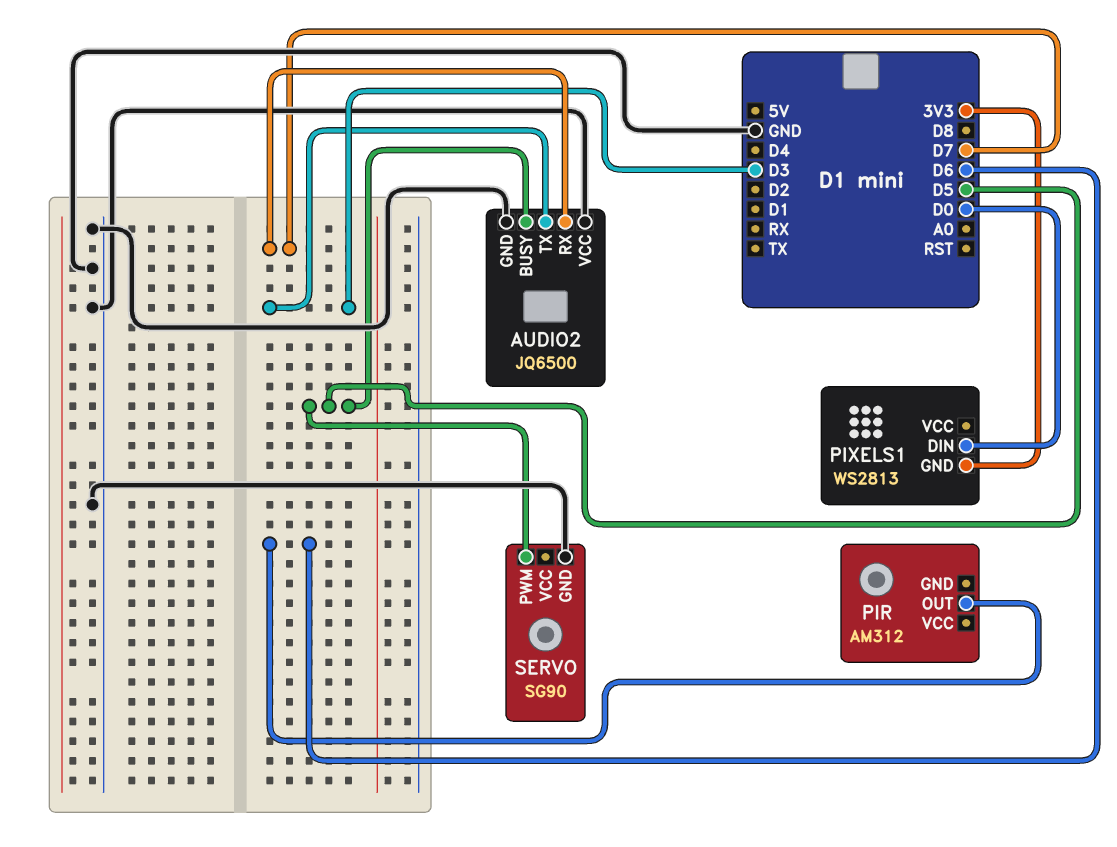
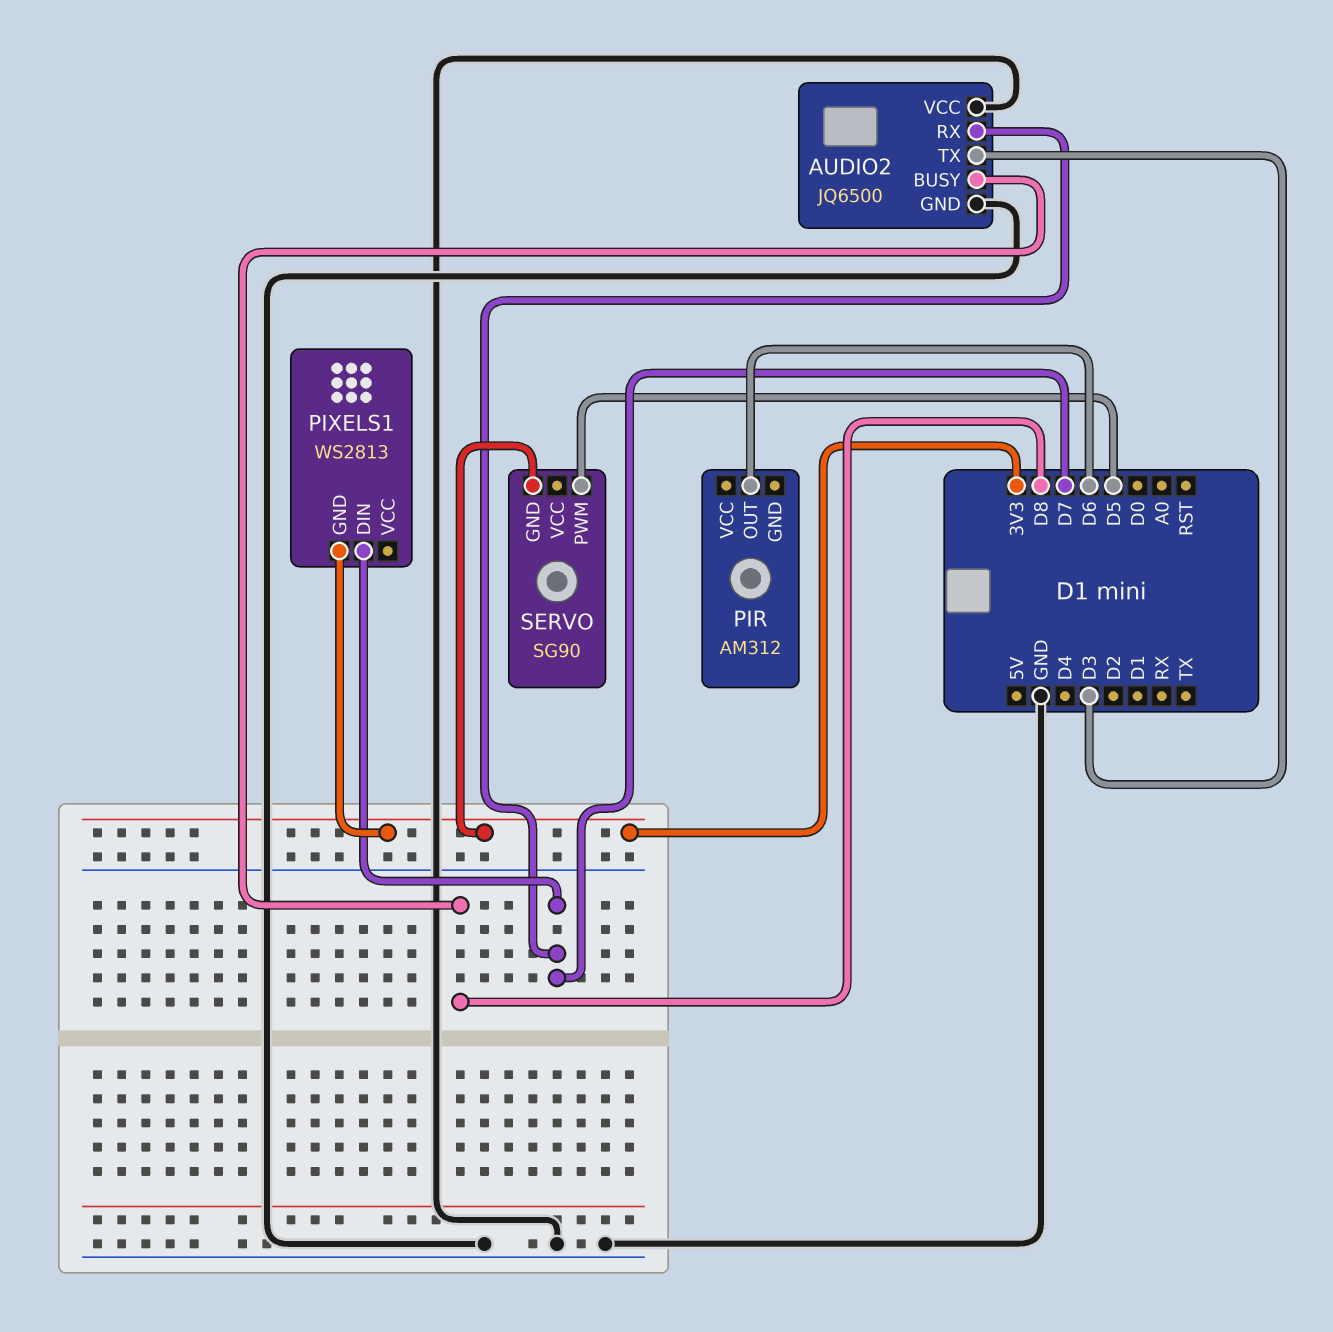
AUDIO2 pin BUSY: D5 -> D8
PIXELS1 pin DIN: D0 -> D7
SERVO pin GND: GND -> 3V3

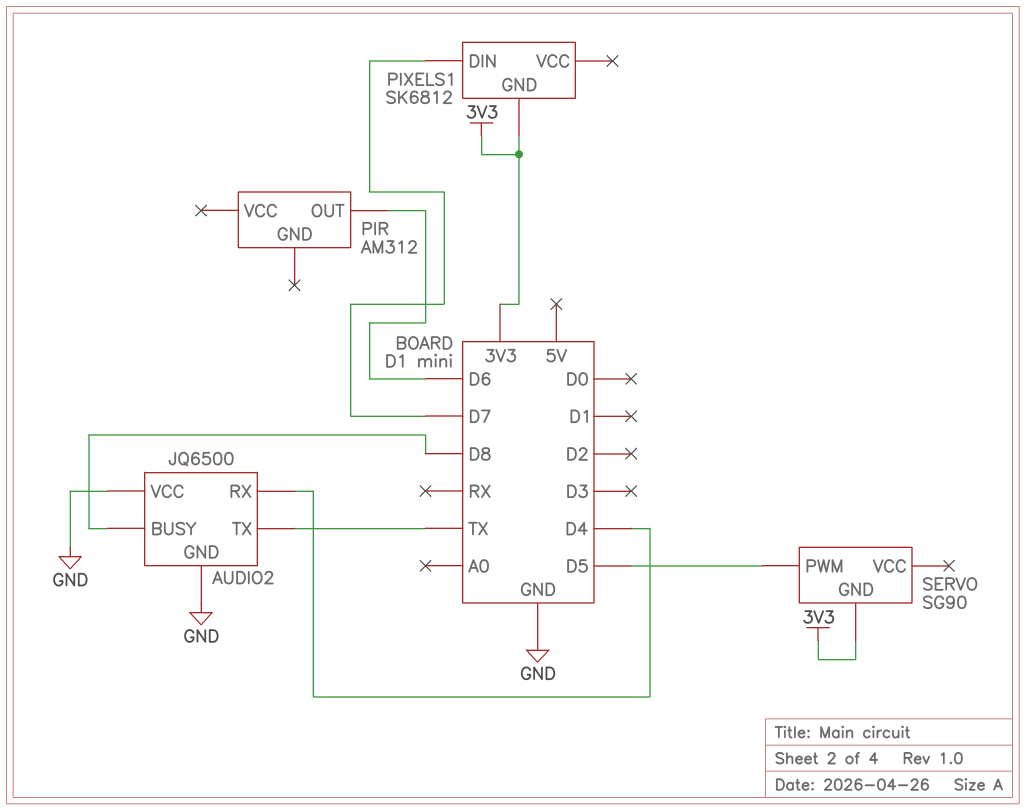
AUDIO2 pin RX: D7 -> D4
AUDIO2 pin TX: D3 -> TX
PIXELS1: WS2813 -> SK6812

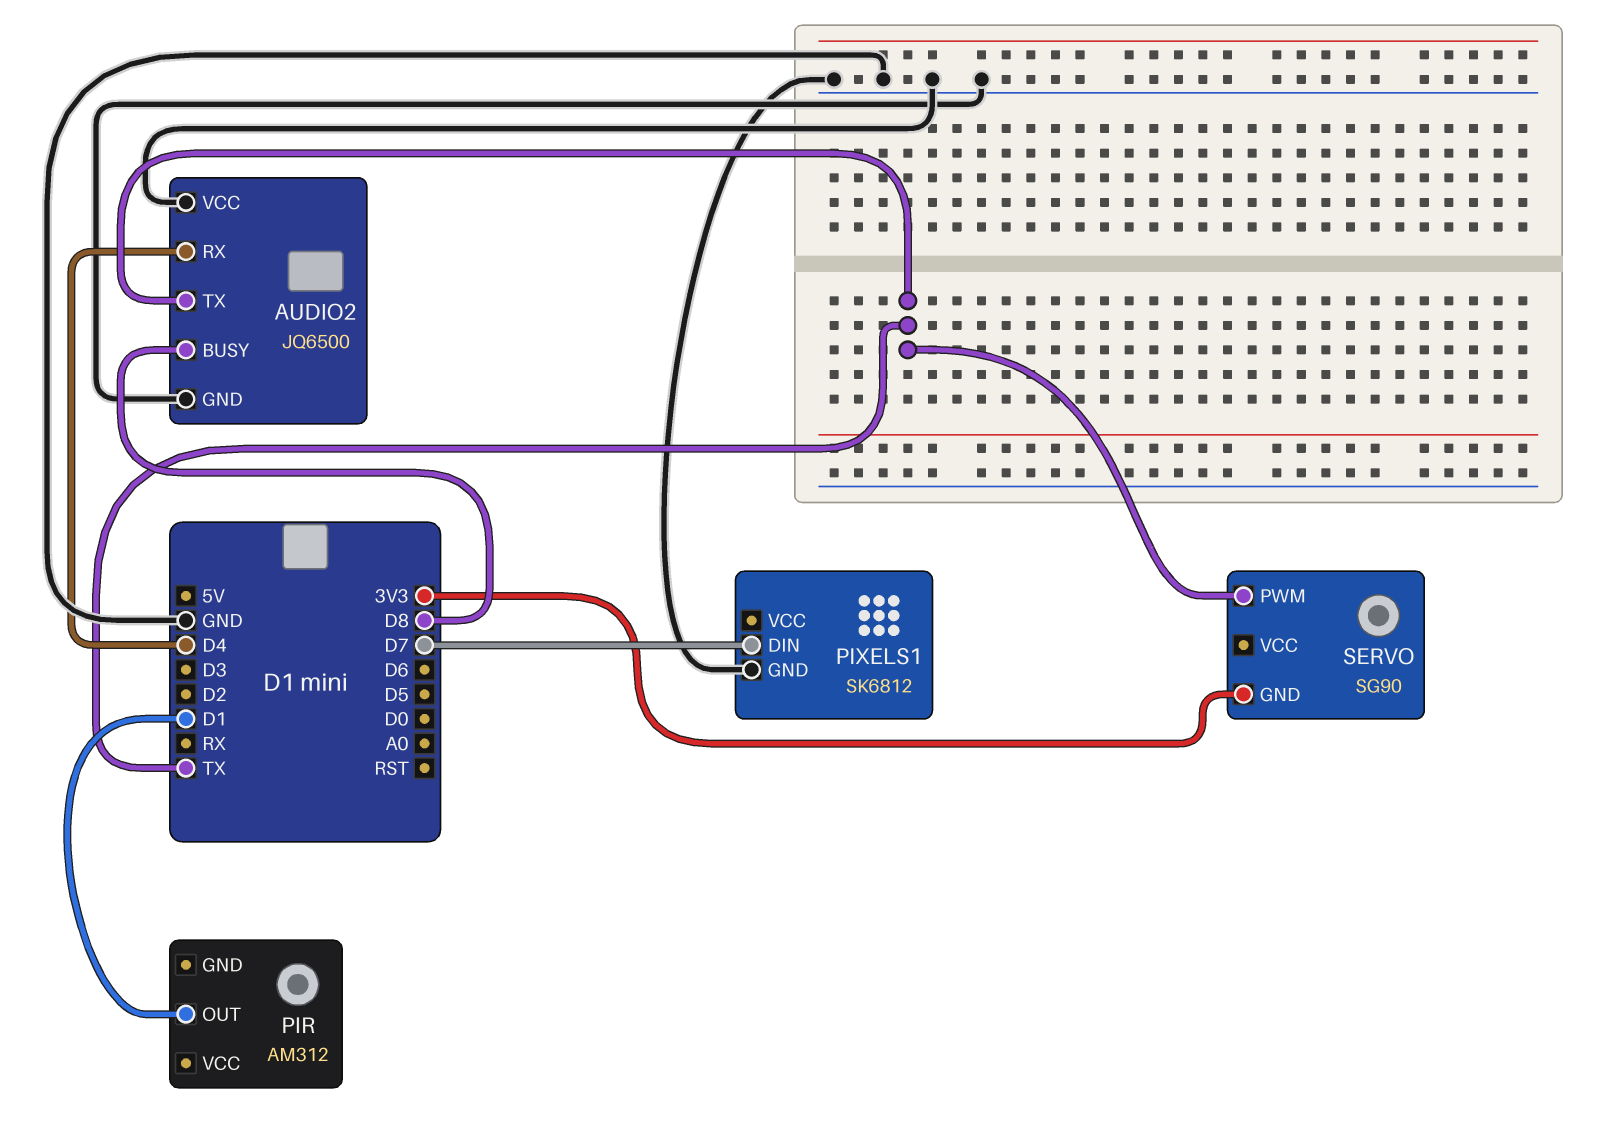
PIR pin OUT: D6 -> D1
PIXELS1 pin GND: 3V3 -> GND
SERVO pin PWM: D5 -> TX

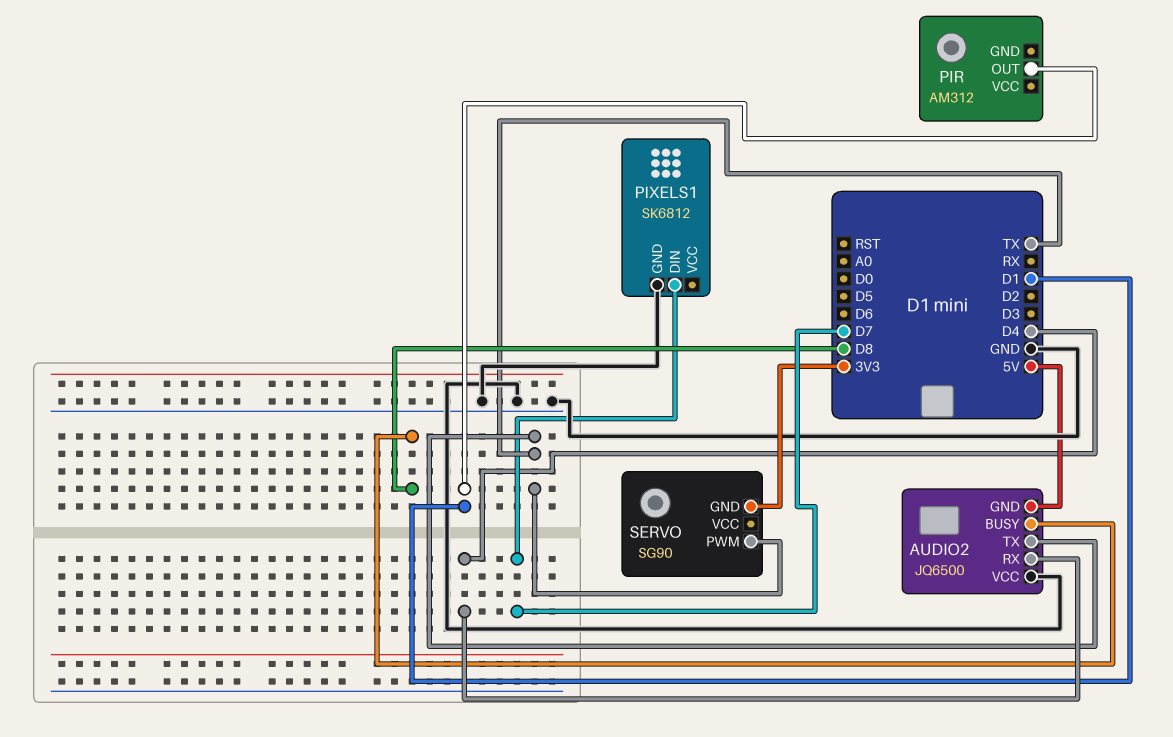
AUDIO2 pin GND: GND -> 5V

